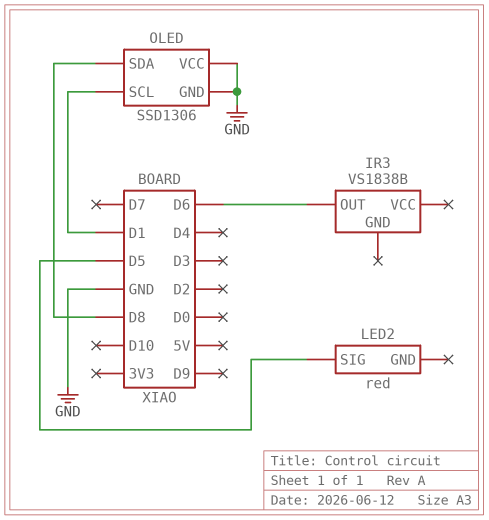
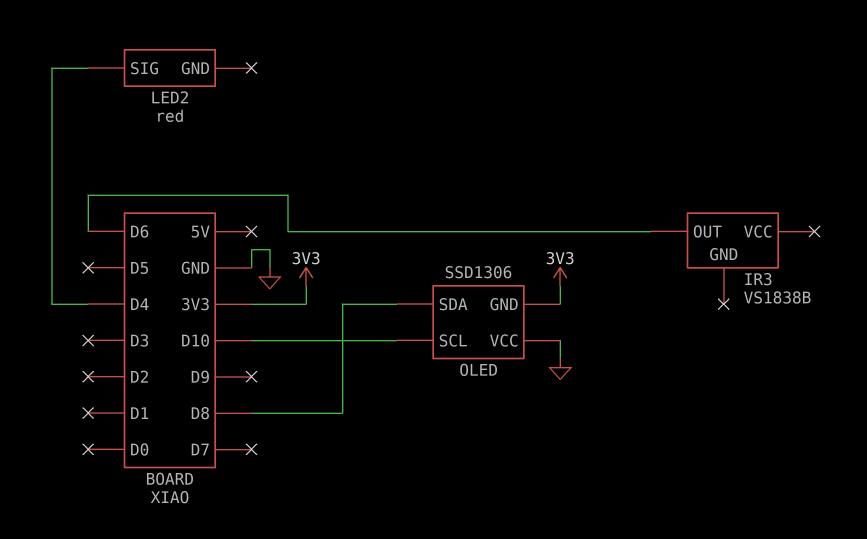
LED2 pin SIG: D5 -> D4
OLED pin GND: GND -> 3V3
OLED pin SCL: D1 -> D10

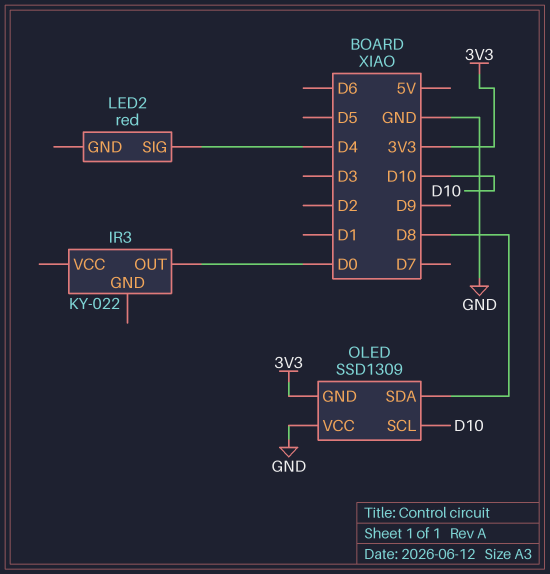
IR3: VS1838B -> KY-022
IR3 pin OUT: D6 -> D0
OLED: SSD1306 -> SSD1309

